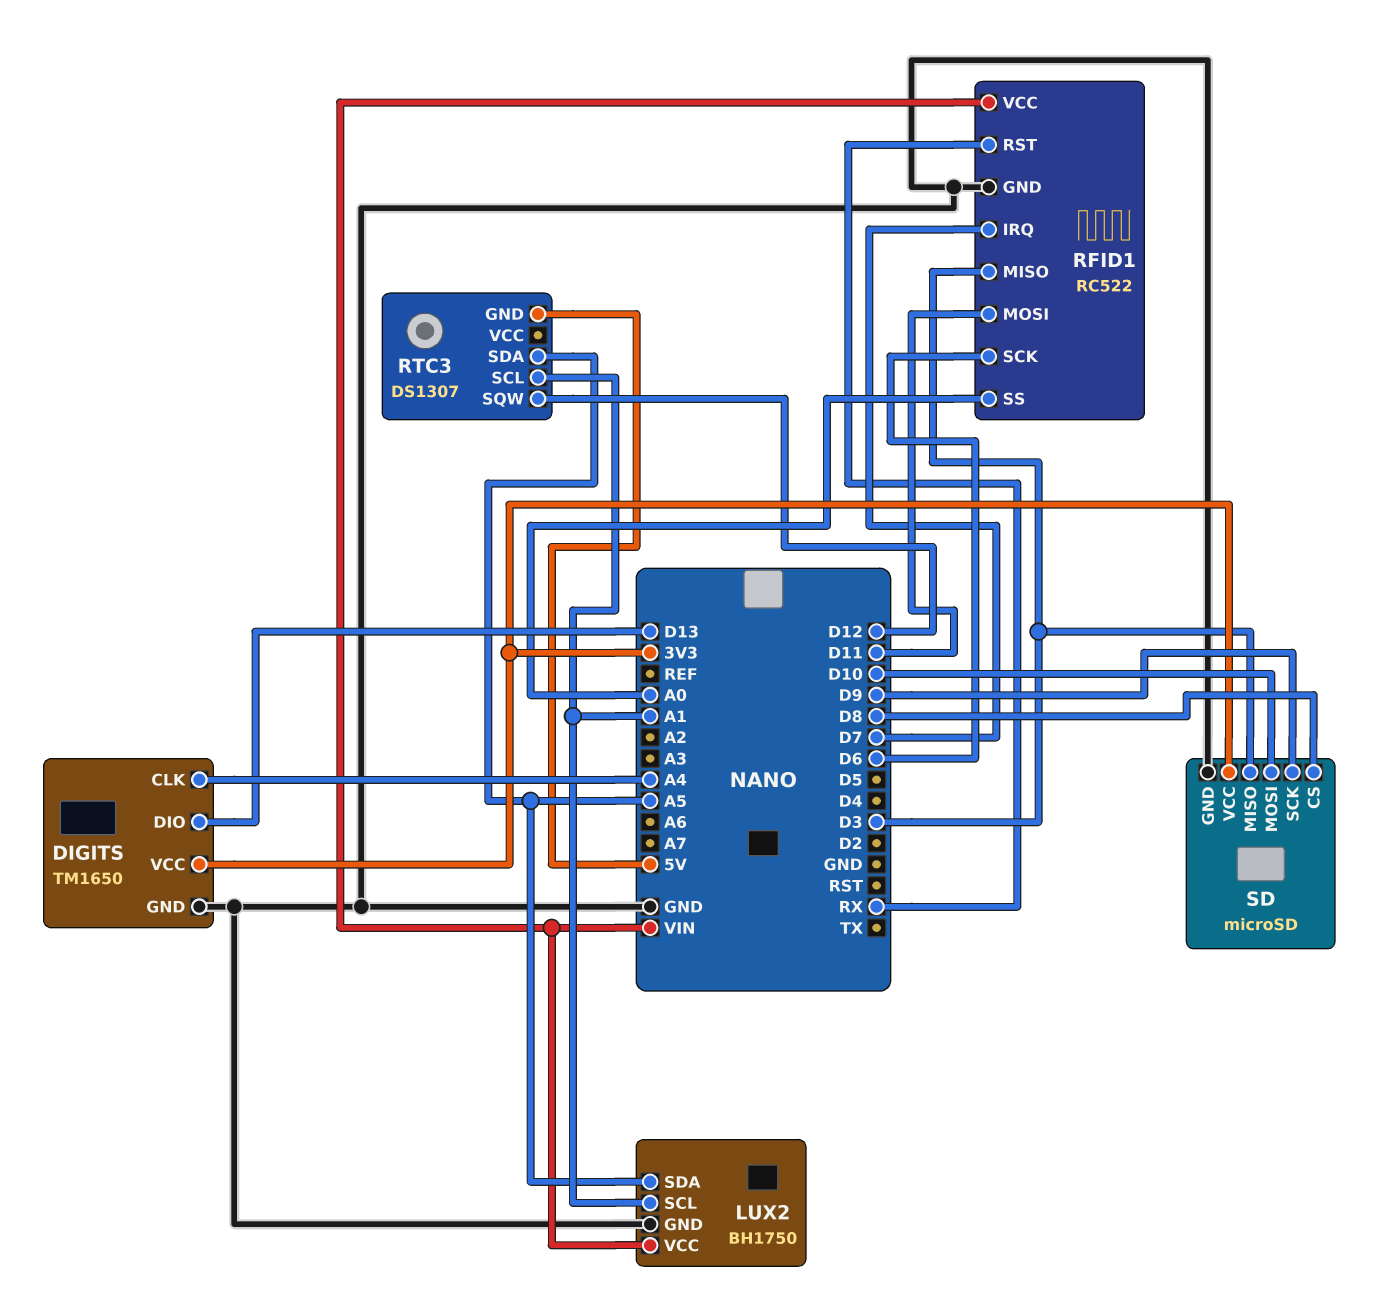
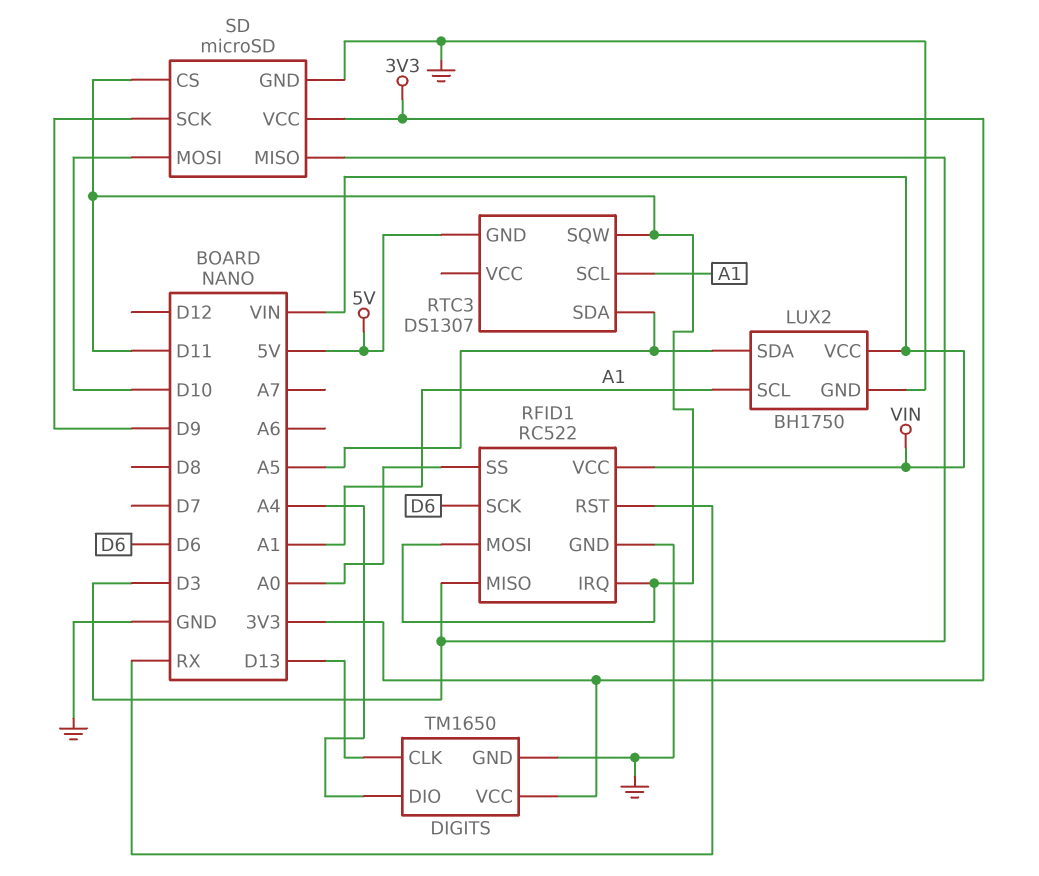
DIGITS pin CLK: A4 -> D13
DIGITS pin DIO: D13 -> A4
RFID1 pin IRQ: D7 -> D11
RTC3 pin SQW: D12 -> D11
SD pin CS: D8 -> D11

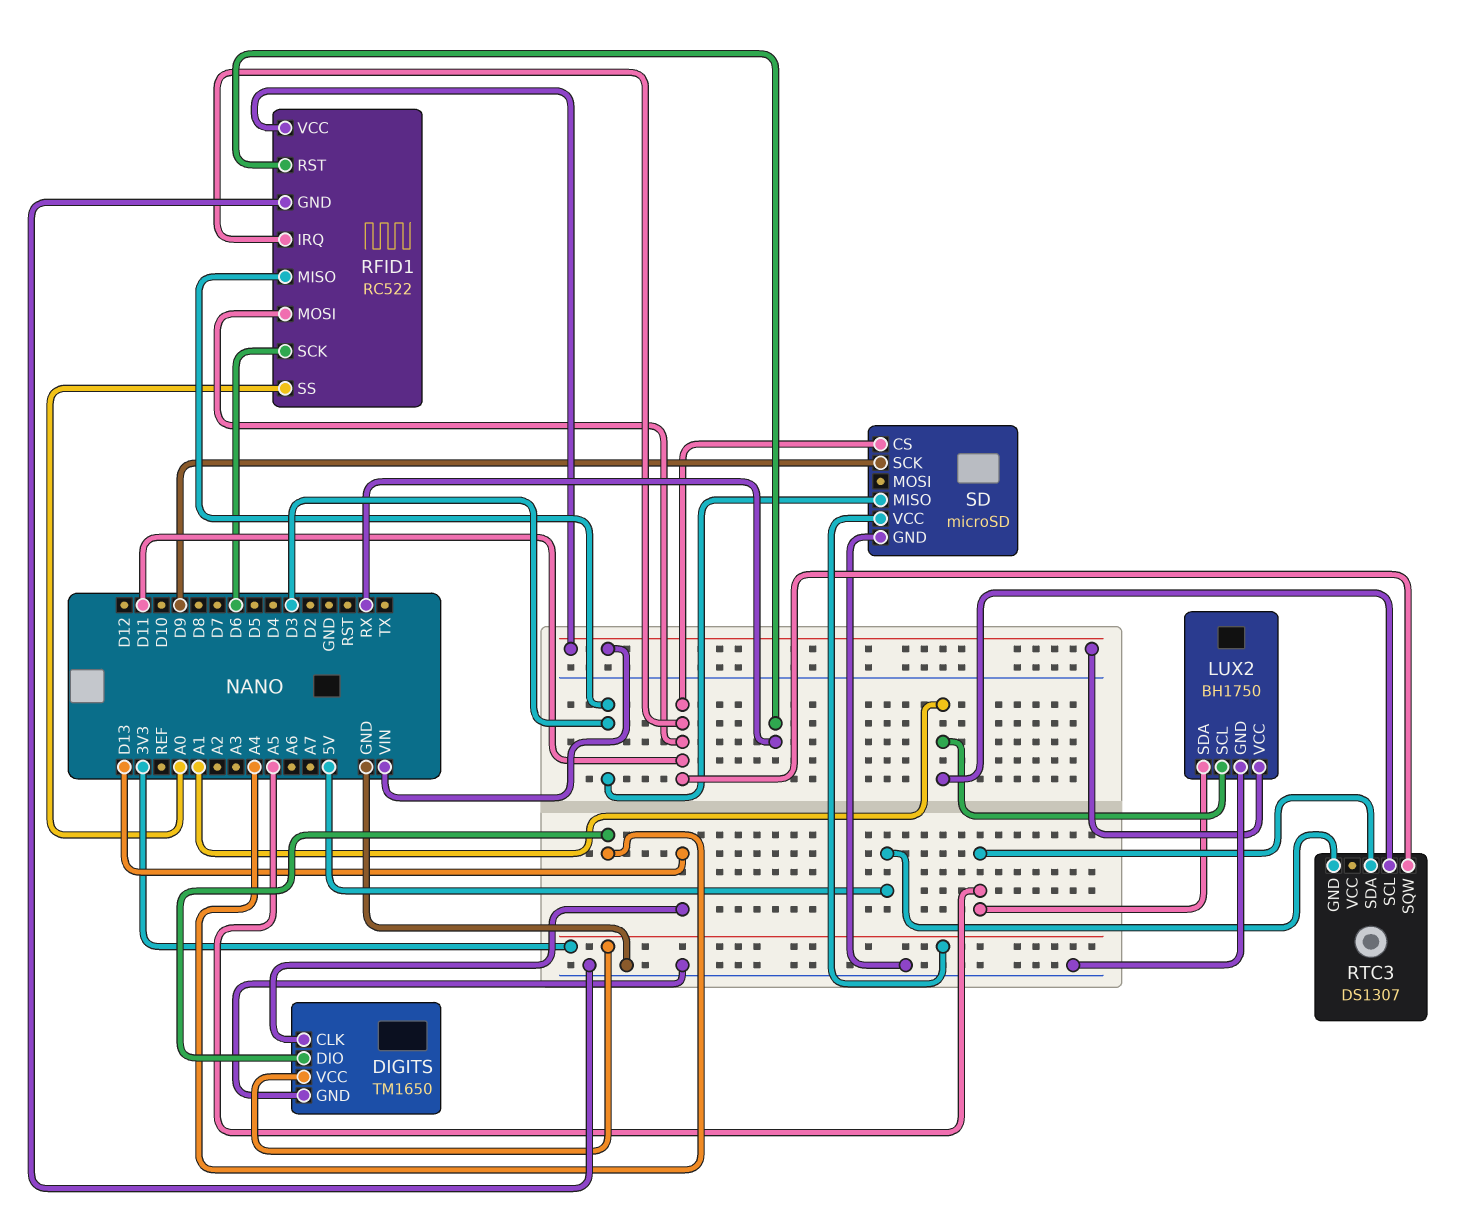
SD pin MOSI: D10 -> none

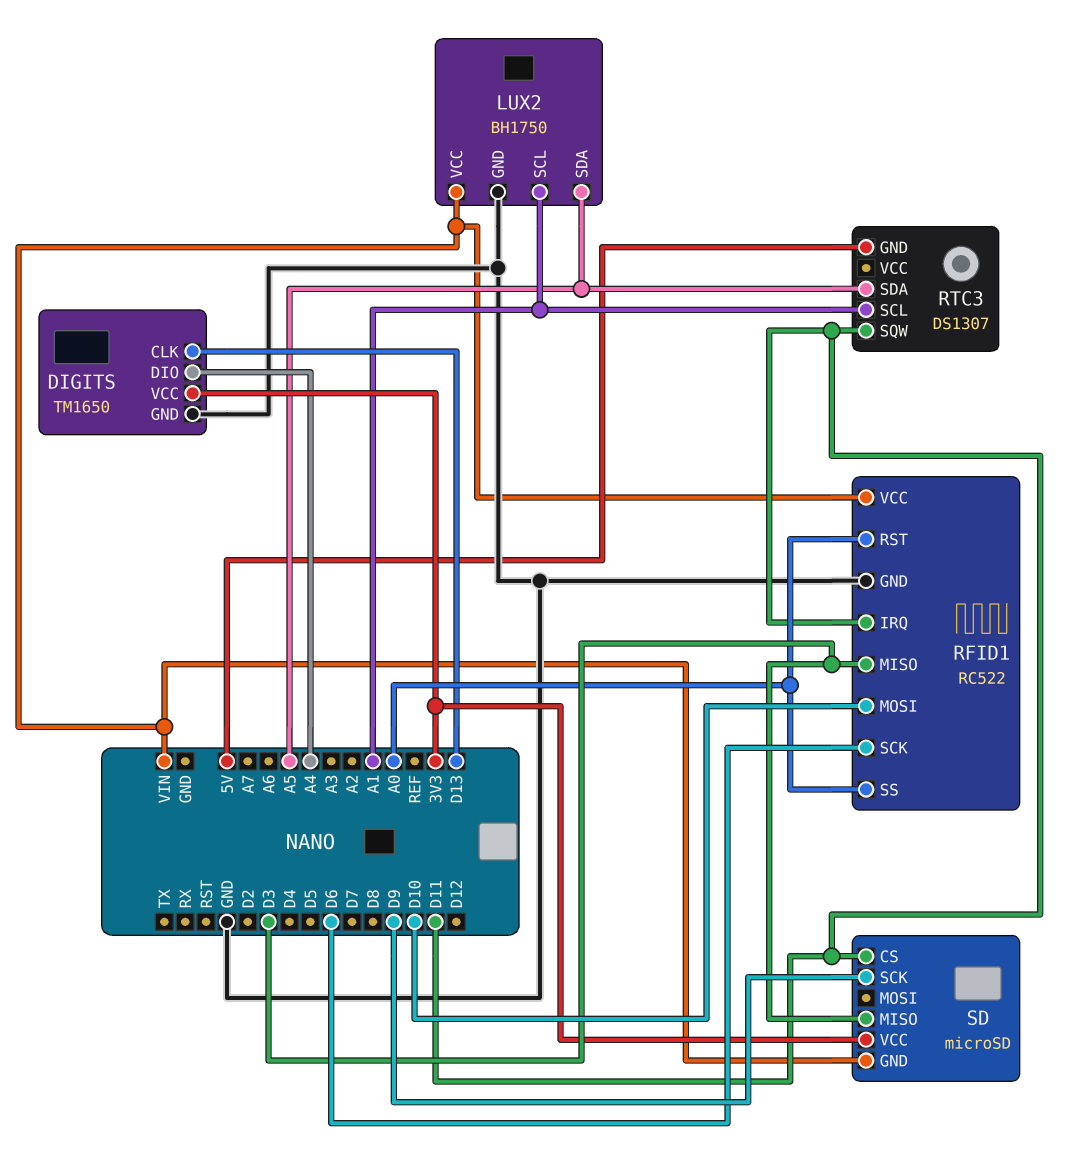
RFID1 pin MOSI: D11 -> D10
RFID1 pin RST: RX -> A0
SD pin GND: GND -> VIN

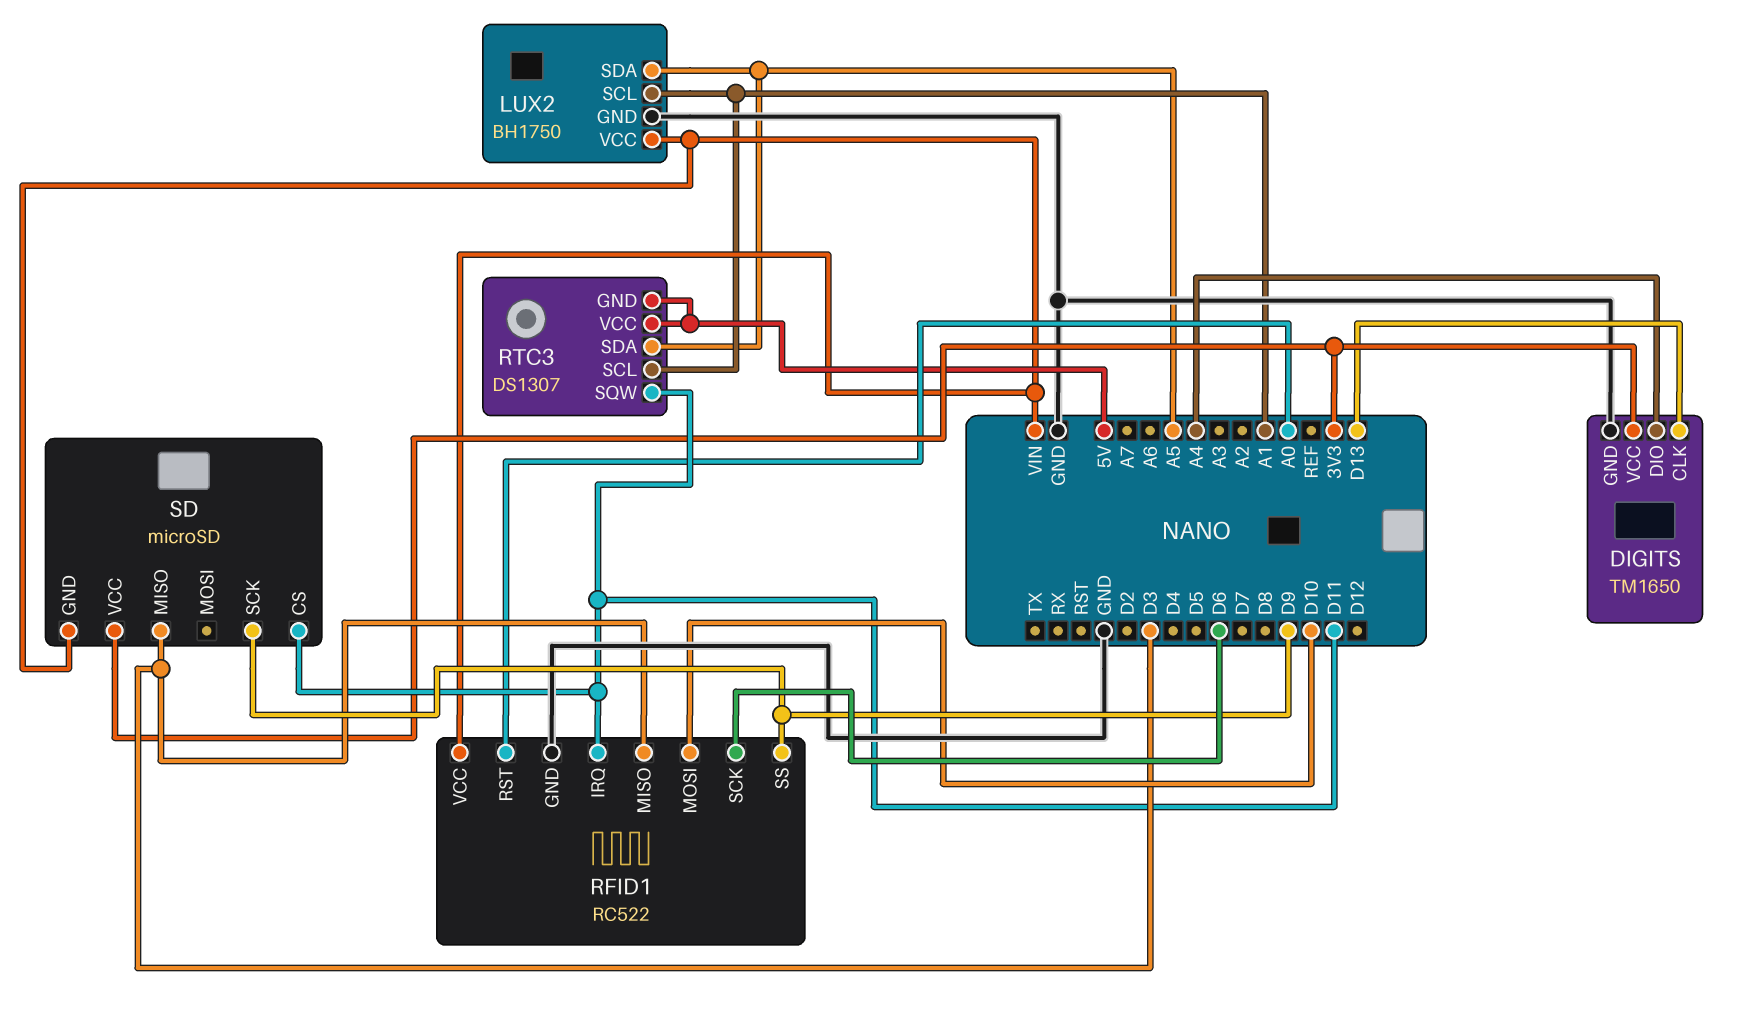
RFID1 pin SS: A0 -> D9
RTC3 pin VCC: none -> 5V

